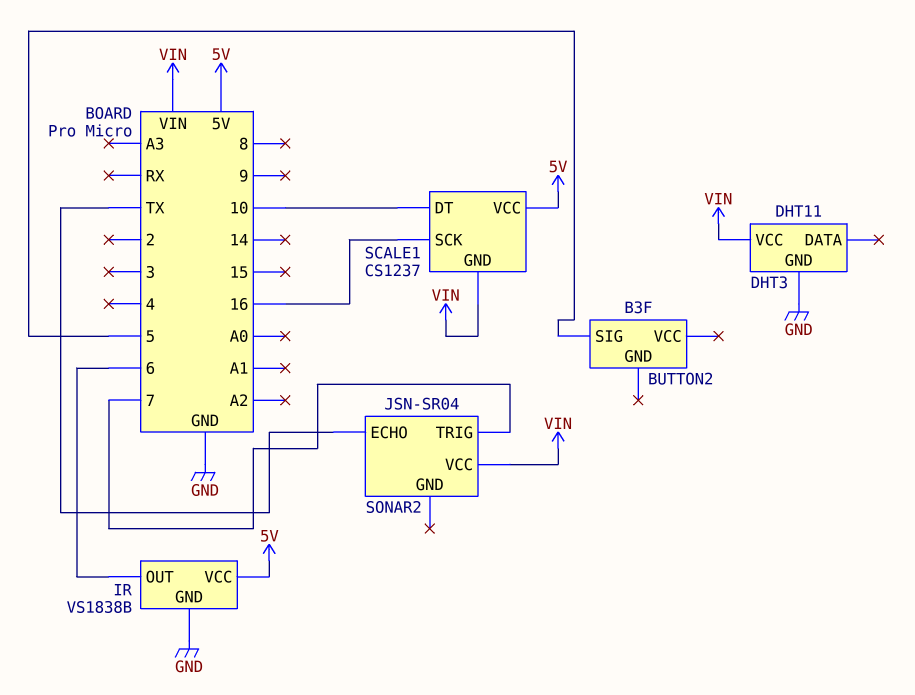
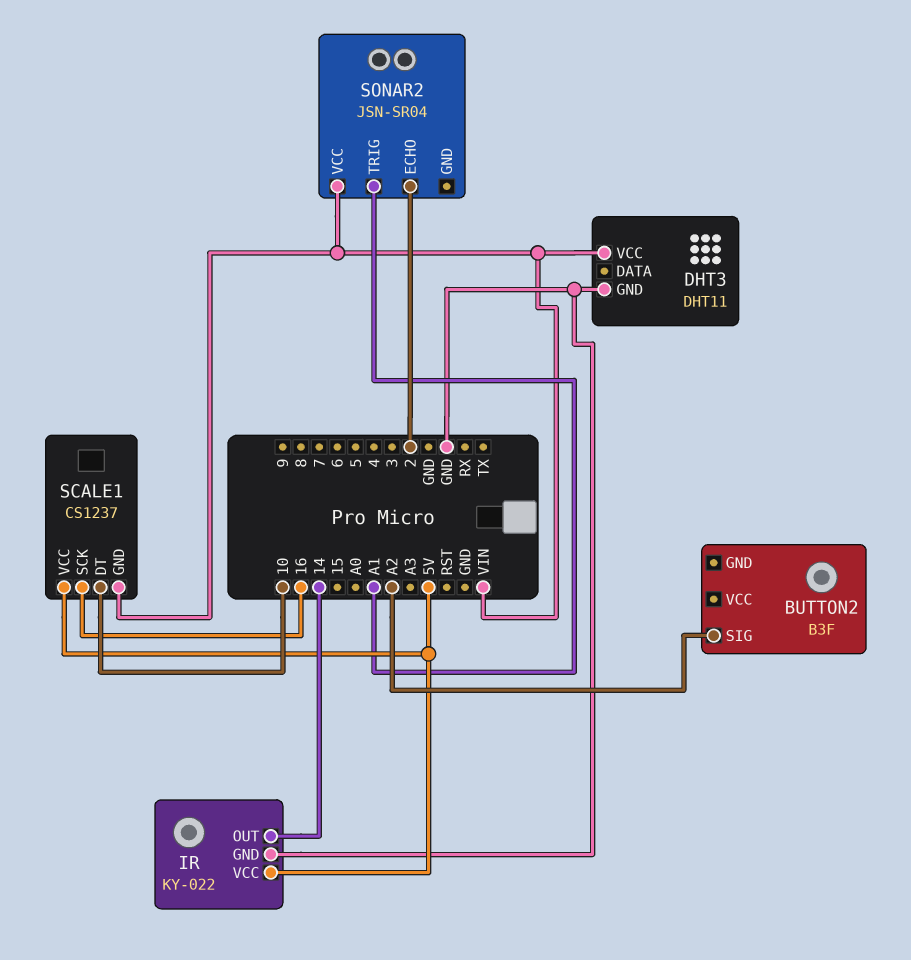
BUTTON2 pin SIG: 5 -> A2
IR: VS1838B -> KY-022
IR pin OUT: 6 -> 14
SONAR2 pin ECHO: TX -> 2
SONAR2 pin TRIG: 7 -> A1

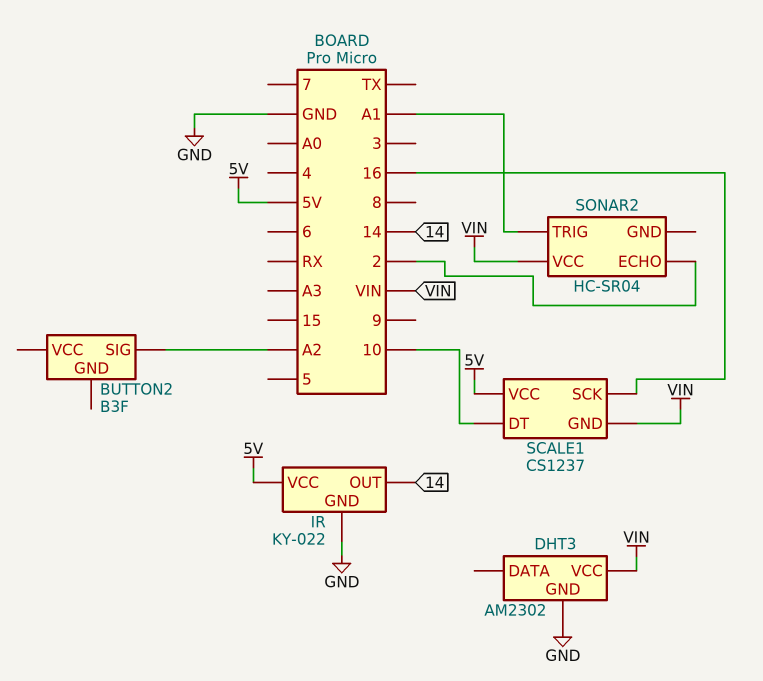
DHT3: DHT11 -> AM2302
SONAR2: JSN-SR04 -> HC-SR04

